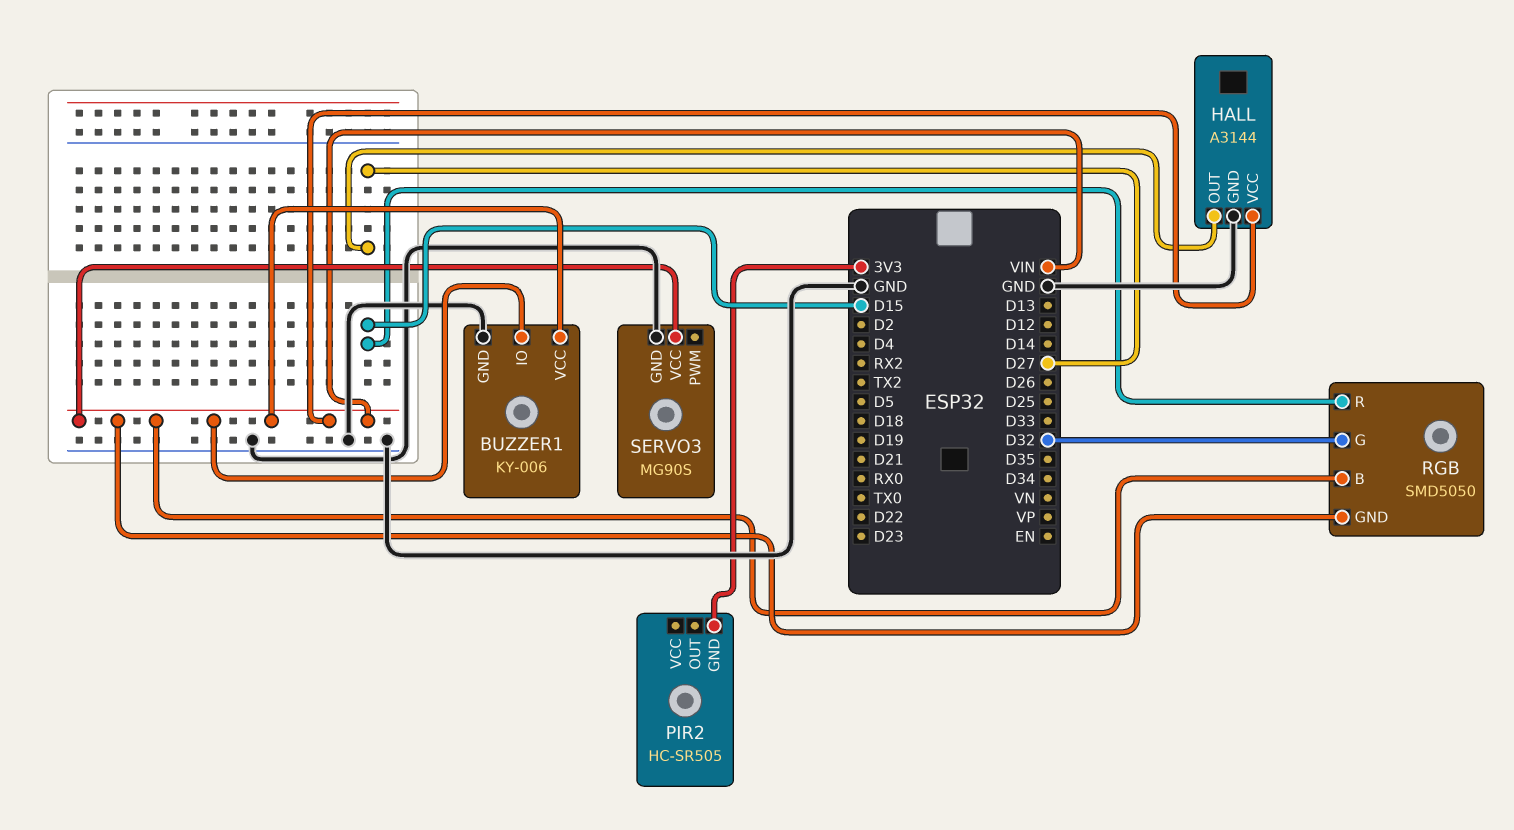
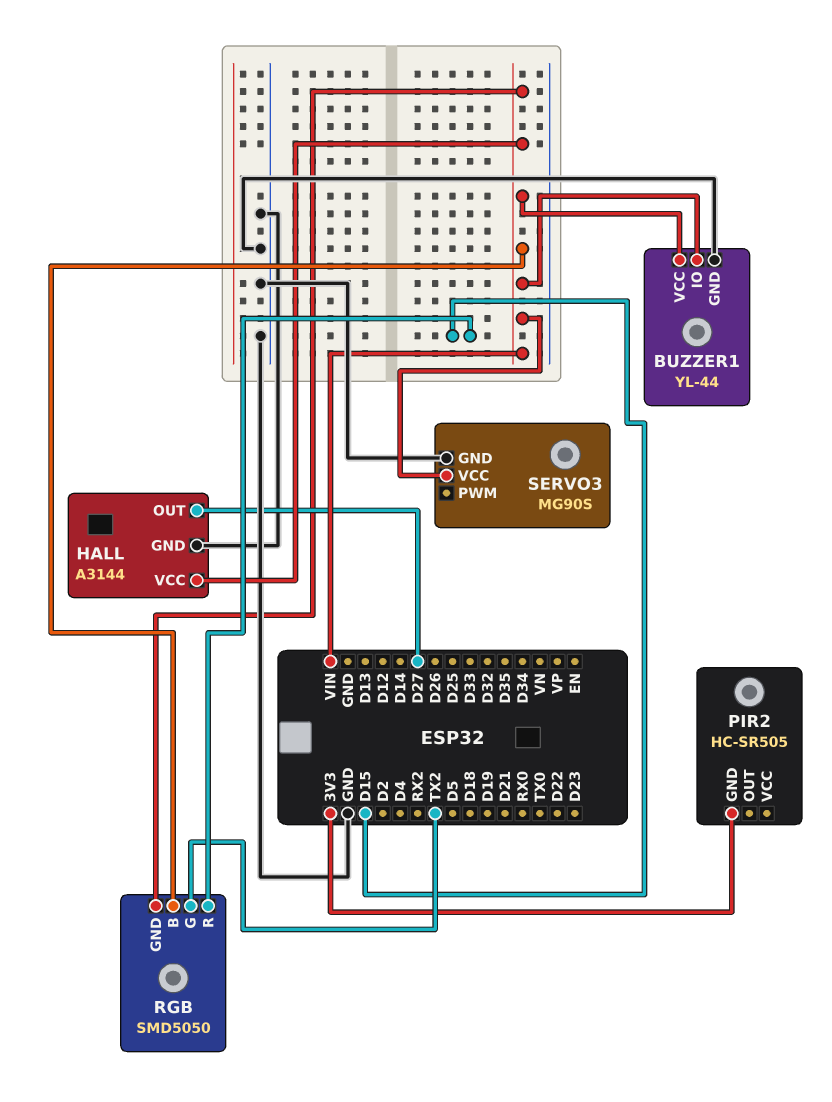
BUZZER1: KY-006 -> YL-44
RGB pin G: D32 -> TX2

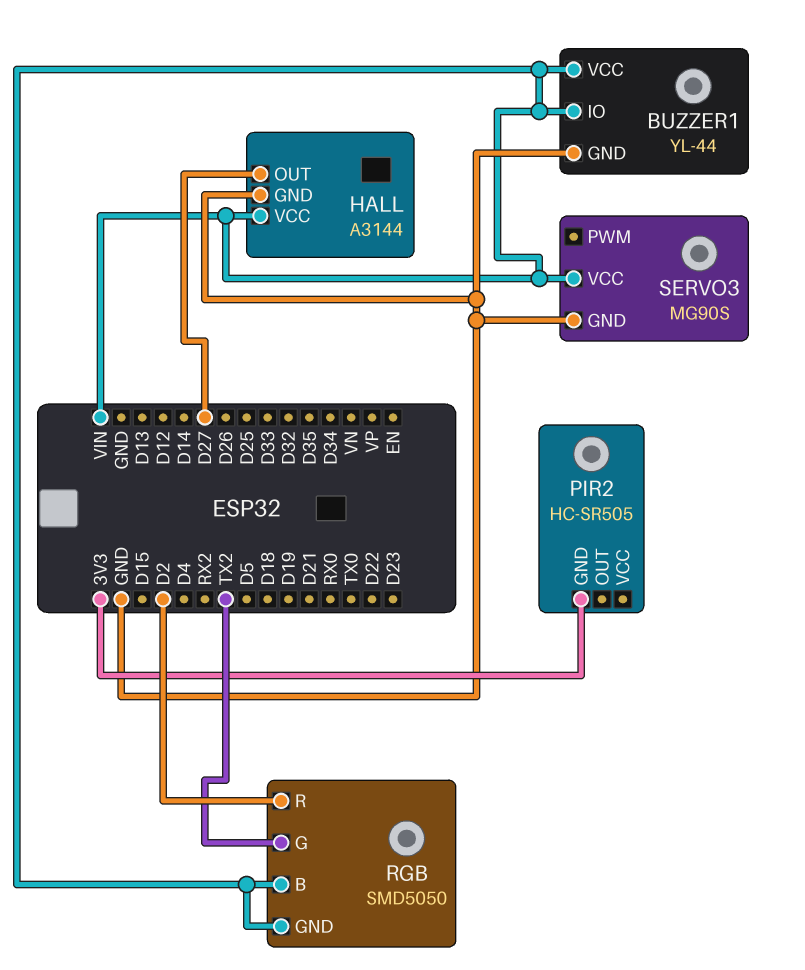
RGB pin R: D15 -> D2

